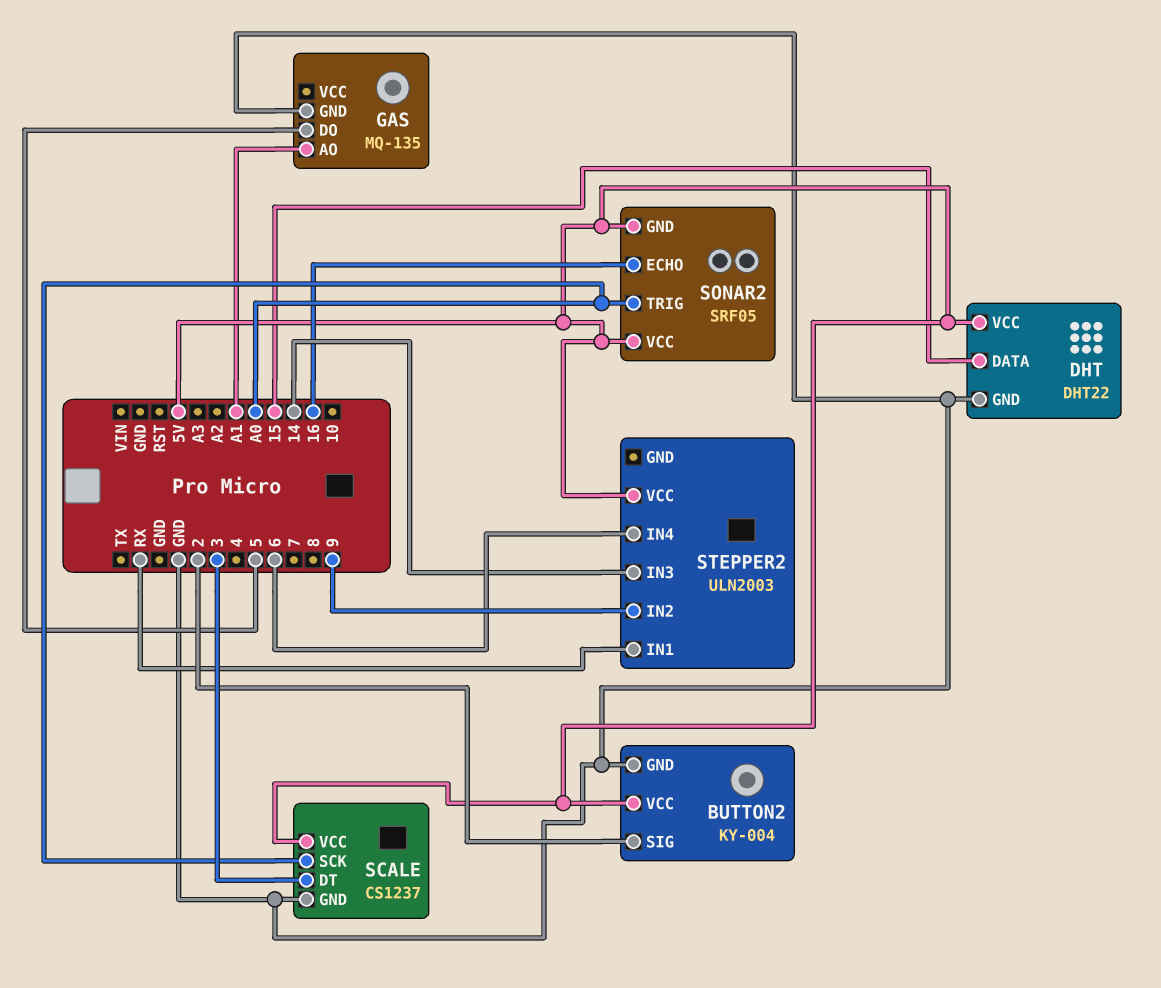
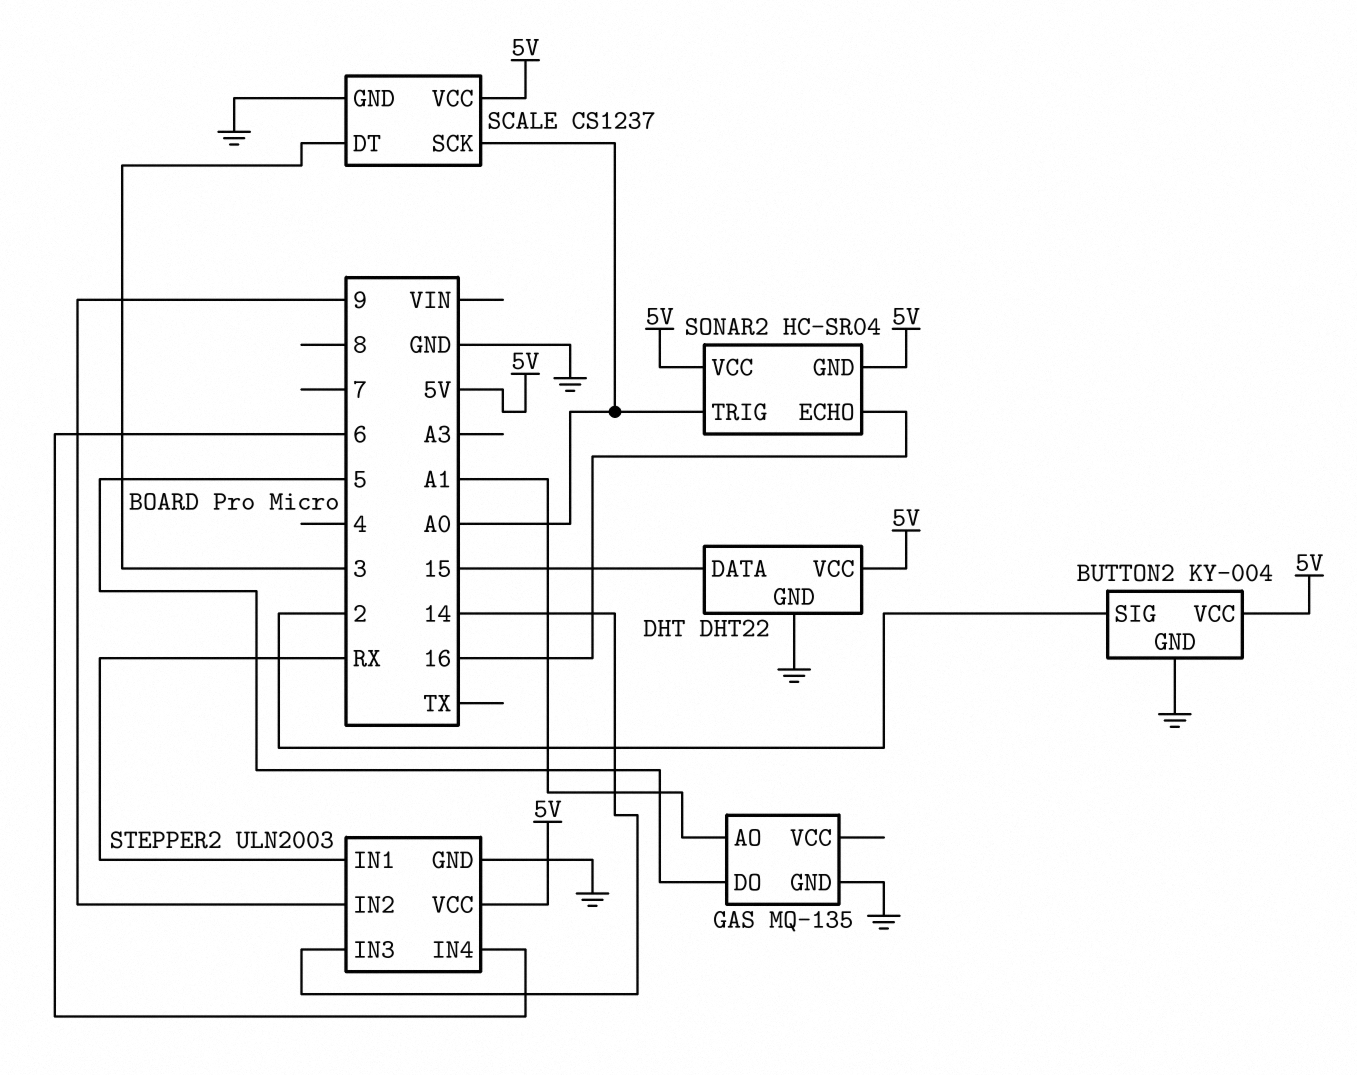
SONAR2: SRF05 -> HC-SR04
STEPPER2 pin GND: none -> GND

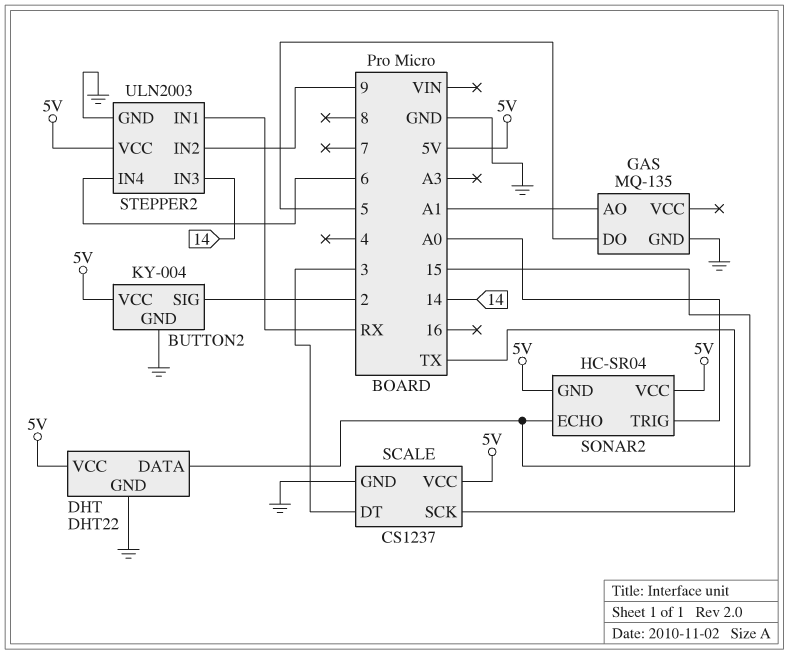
SCALE pin SCK: A0 -> TX
SONAR2 pin ECHO: 16 -> 15

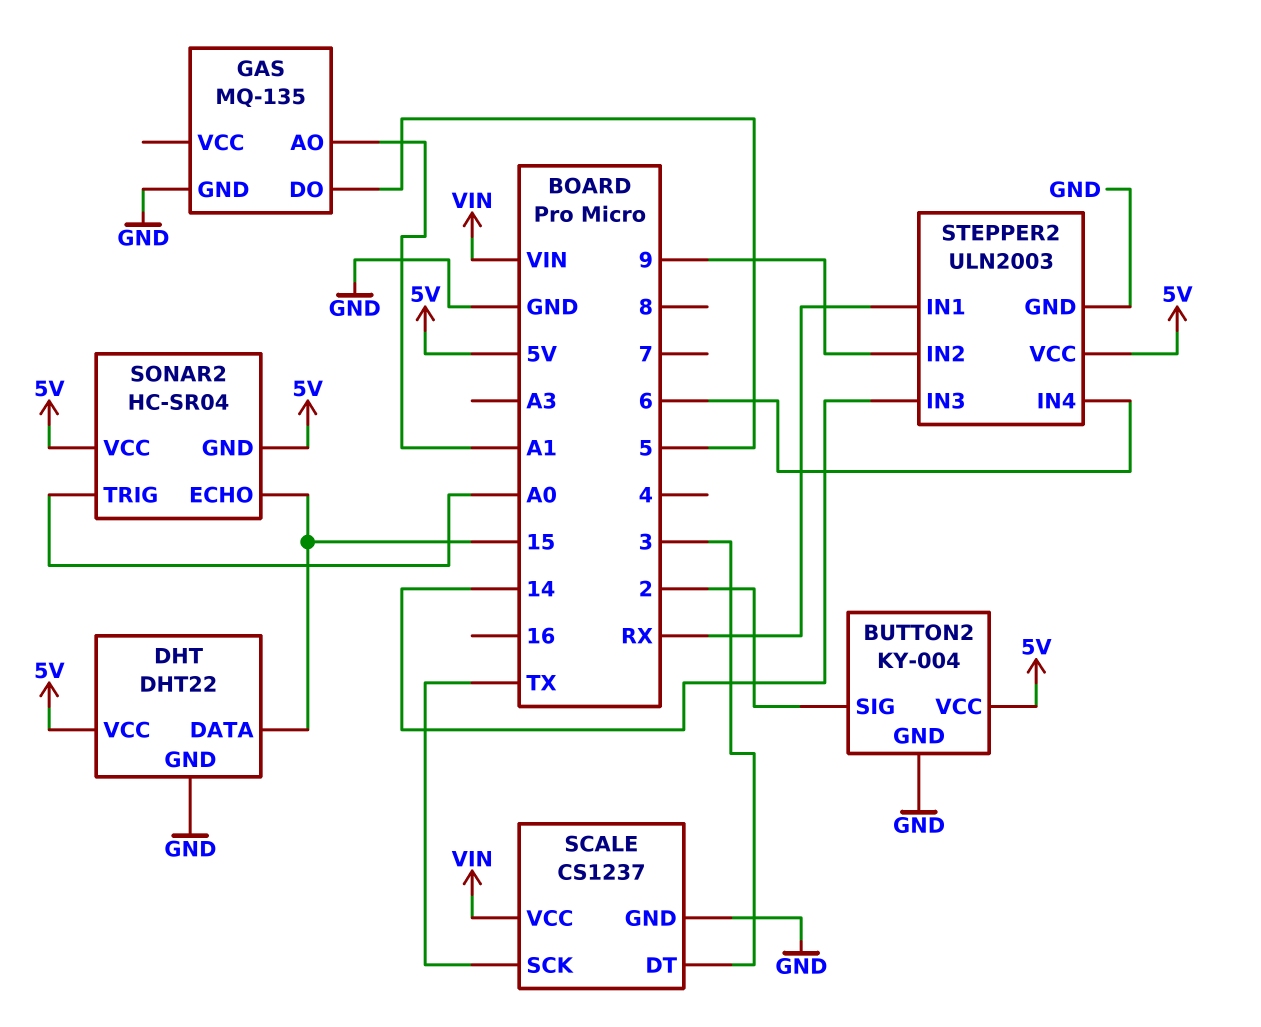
SCALE pin VCC: 5V -> VIN

